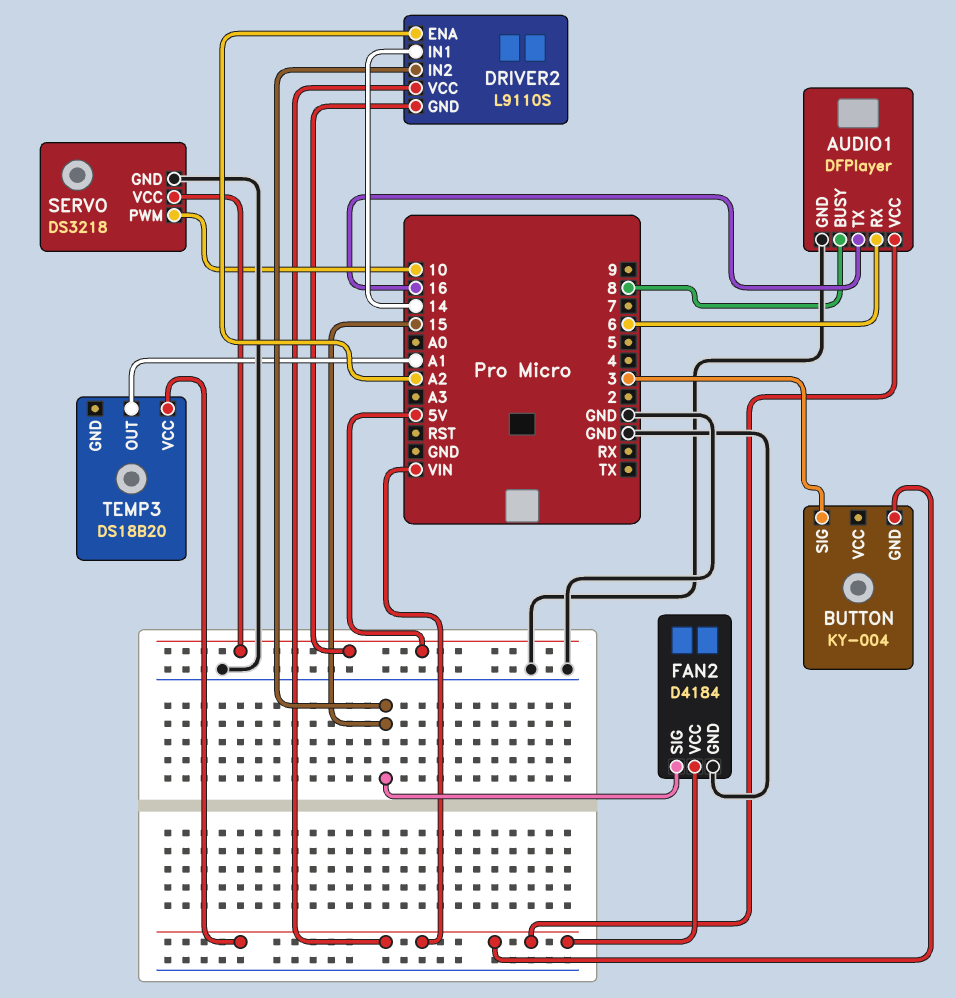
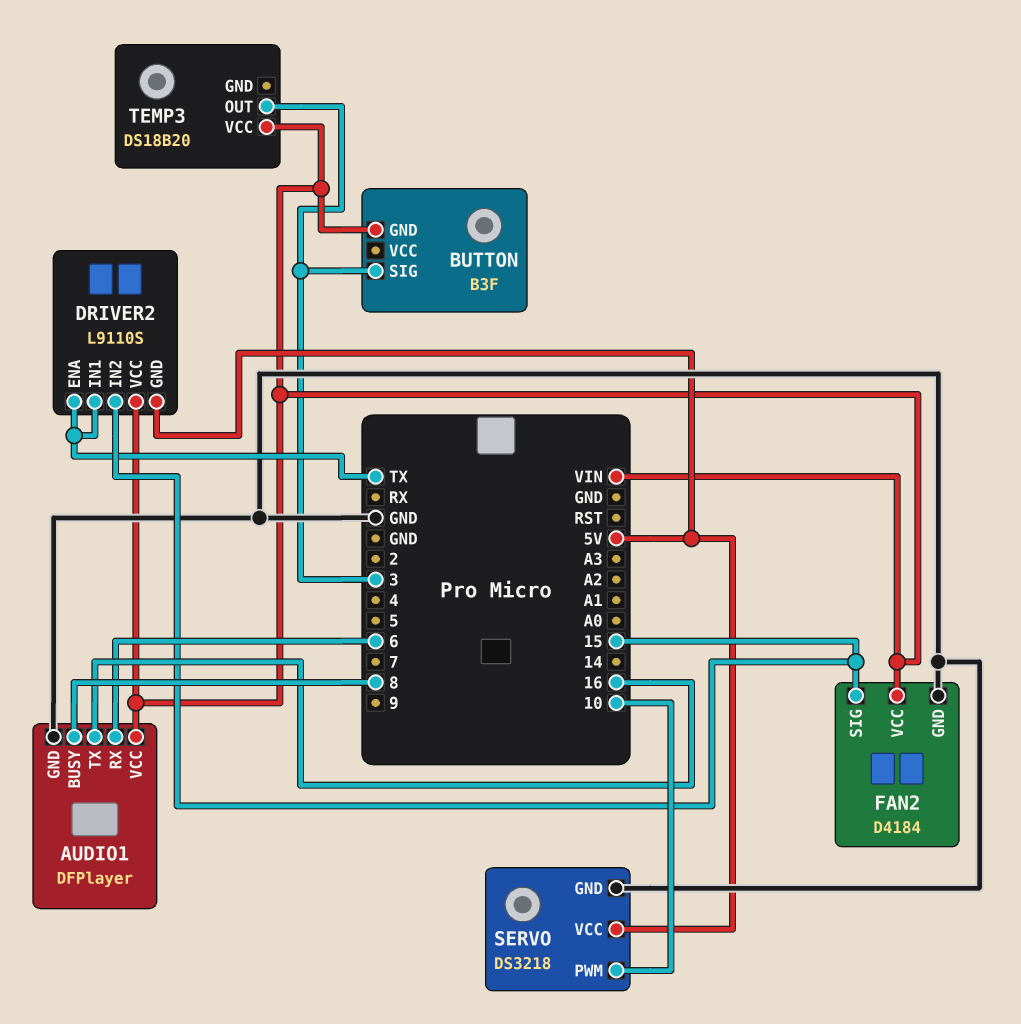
BUTTON: KY-004 -> B3F
DRIVER2 pin ENA: A2 -> TX
DRIVER2 pin IN1: 14 -> TX
TEMP3 pin OUT: A1 -> 3

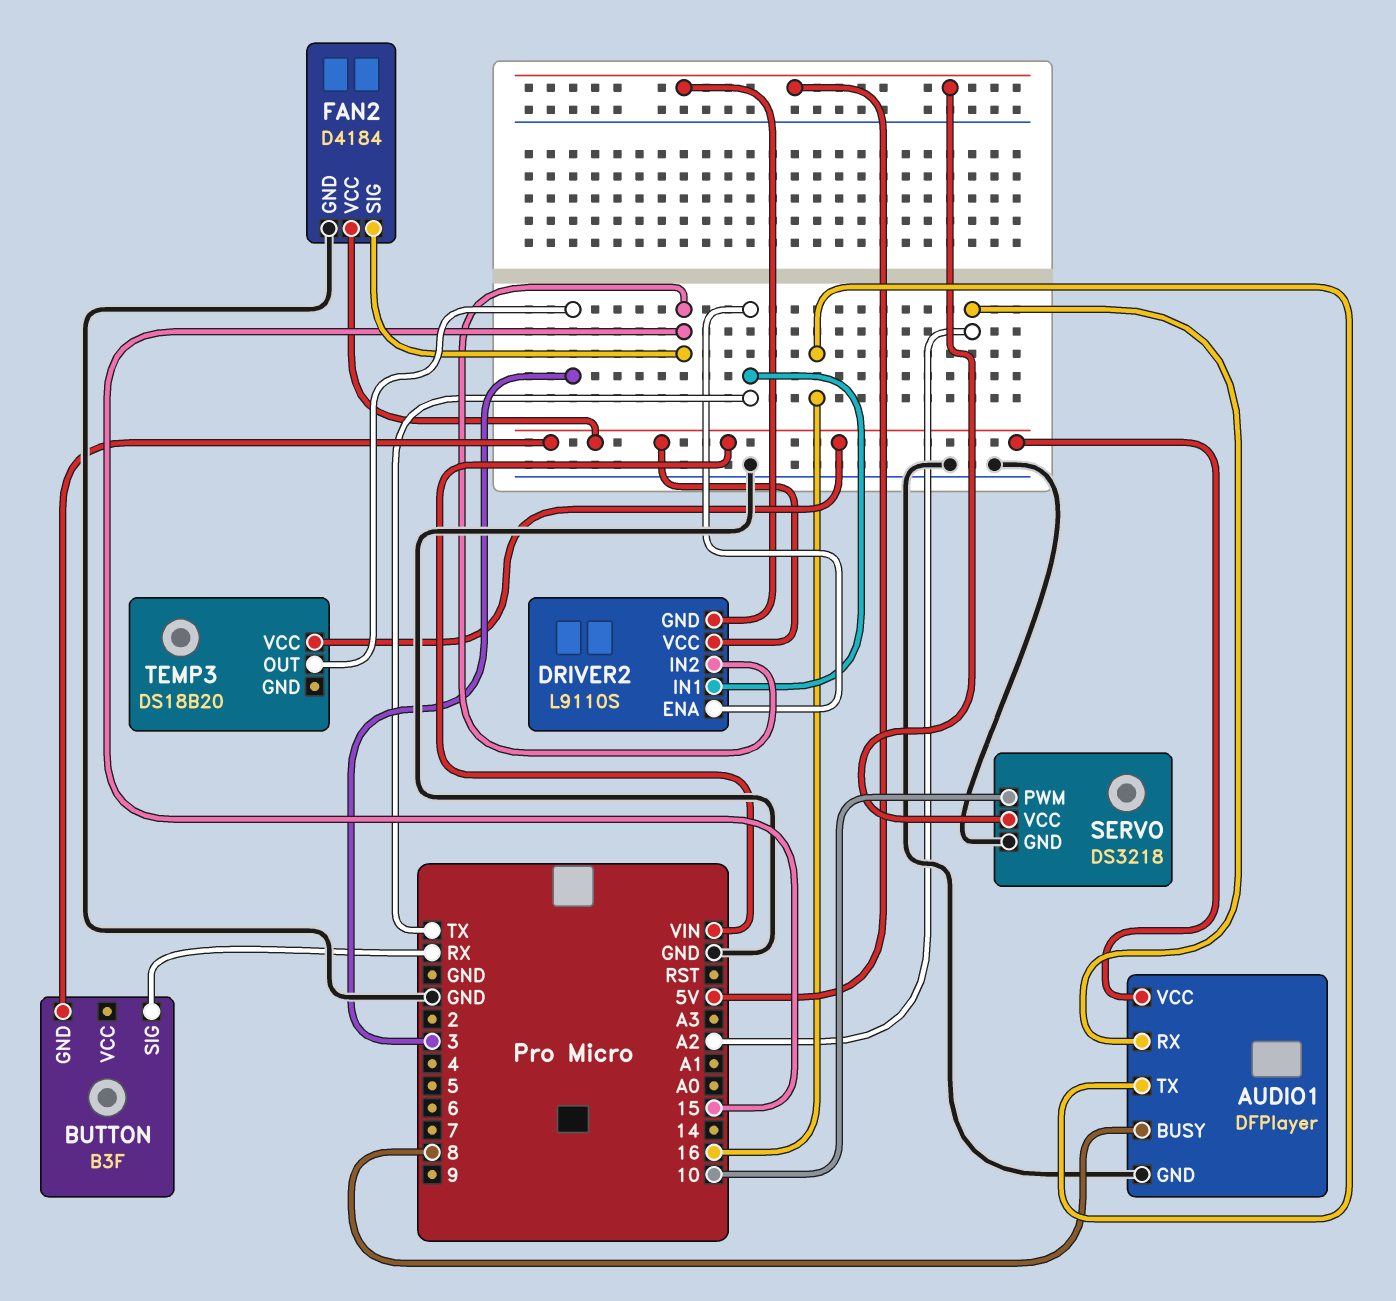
AUDIO1 pin RX: 6 -> A2
BUTTON pin SIG: 3 -> RX

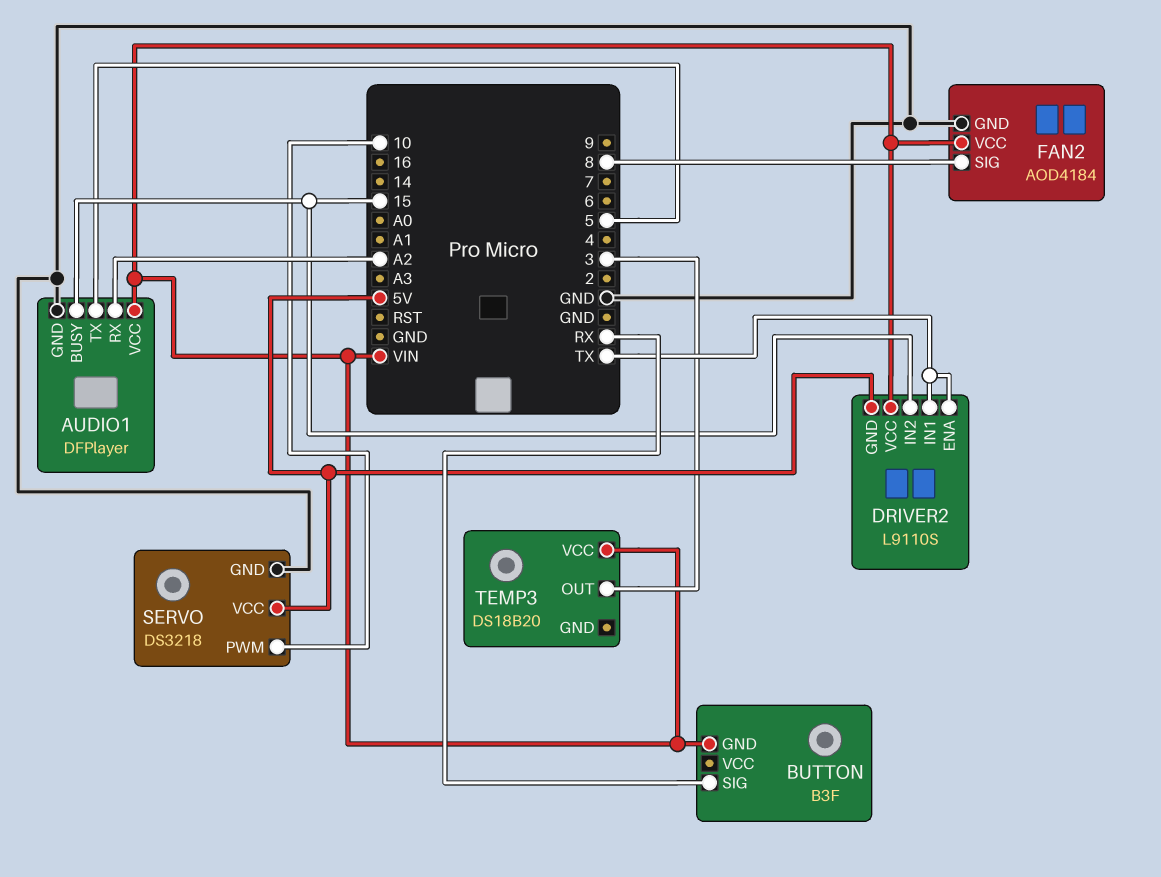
AUDIO1 pin BUSY: 8 -> 15
AUDIO1 pin TX: 16 -> 5
FAN2: D4184 -> AOD4184
FAN2 pin SIG: 15 -> 8

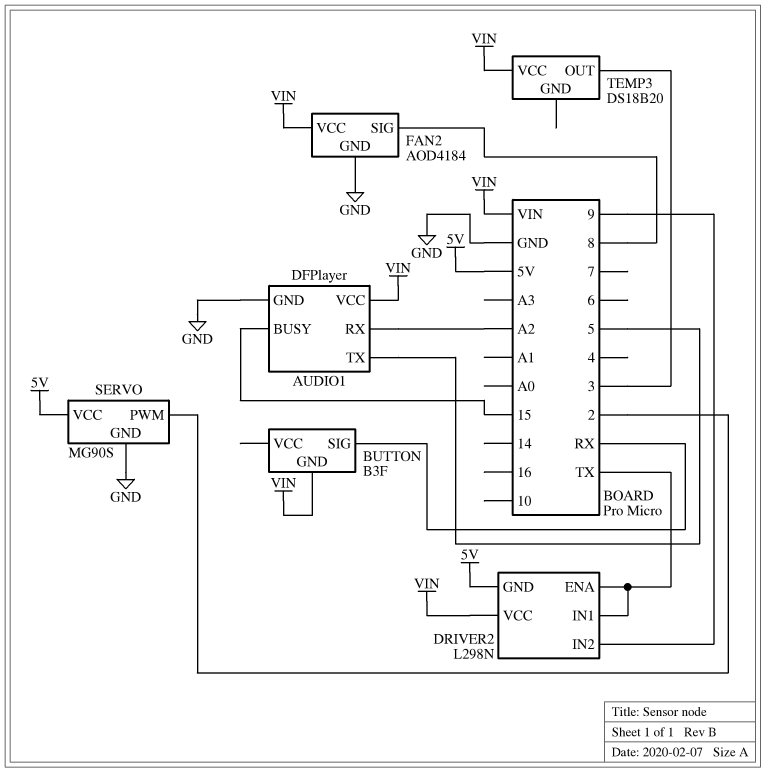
DRIVER2: L9110S -> L298N
DRIVER2 pin IN2: 15 -> 9
SERVO: DS3218 -> MG90S
SERVO pin PWM: 10 -> 2

